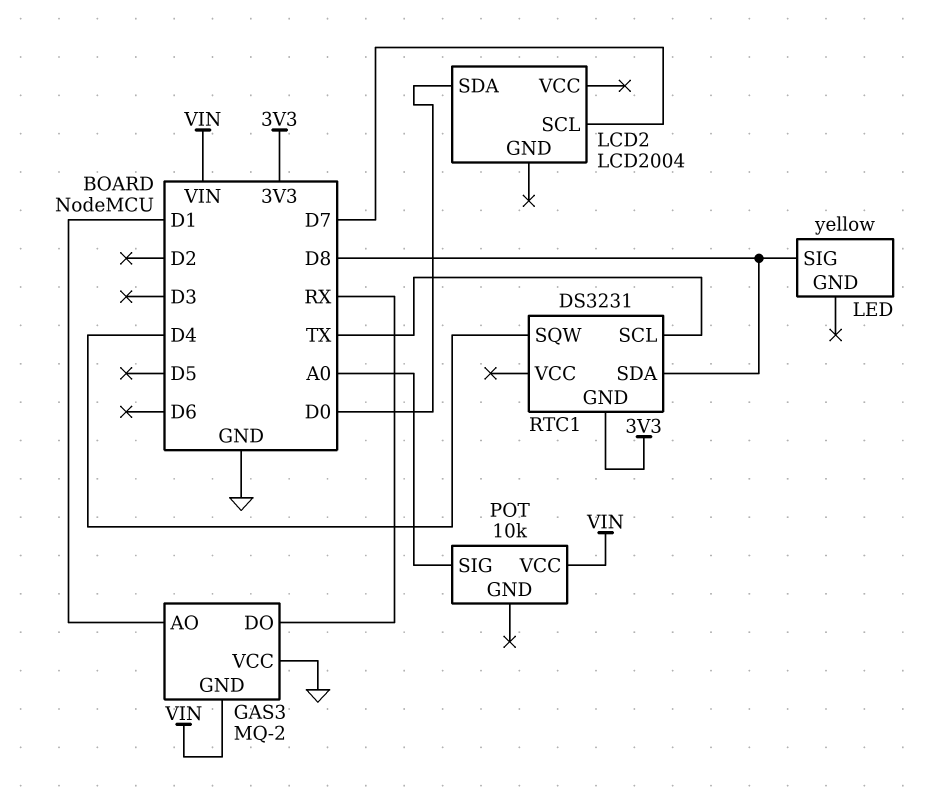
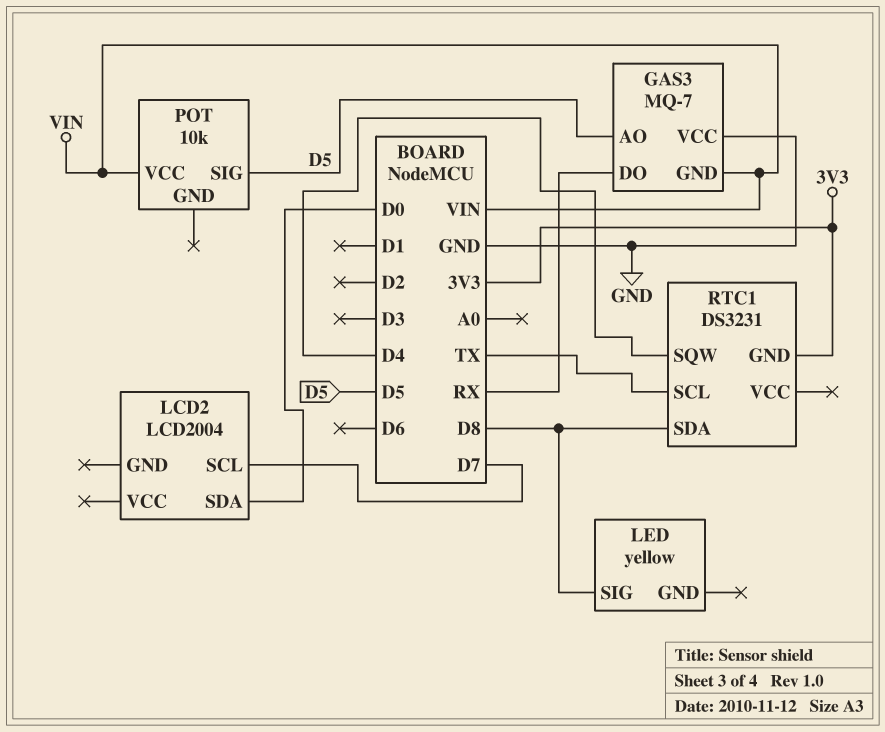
GAS3: MQ-2 -> MQ-7
GAS3 pin AO: D1 -> D5
POT pin SIG: A0 -> D5

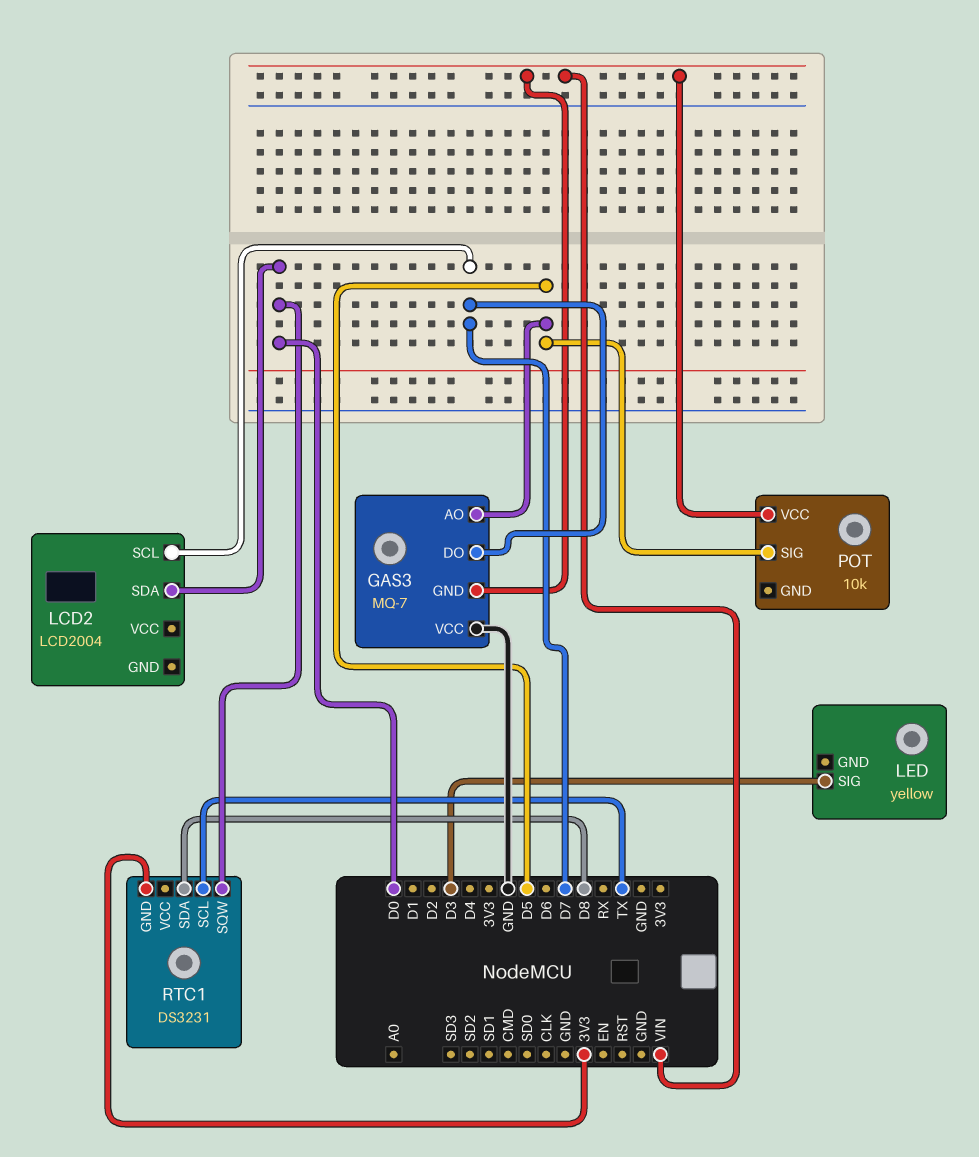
GAS3 pin DO: RX -> D7
LED pin SIG: D8 -> D3
RTC1 pin SQW: D4 -> D0

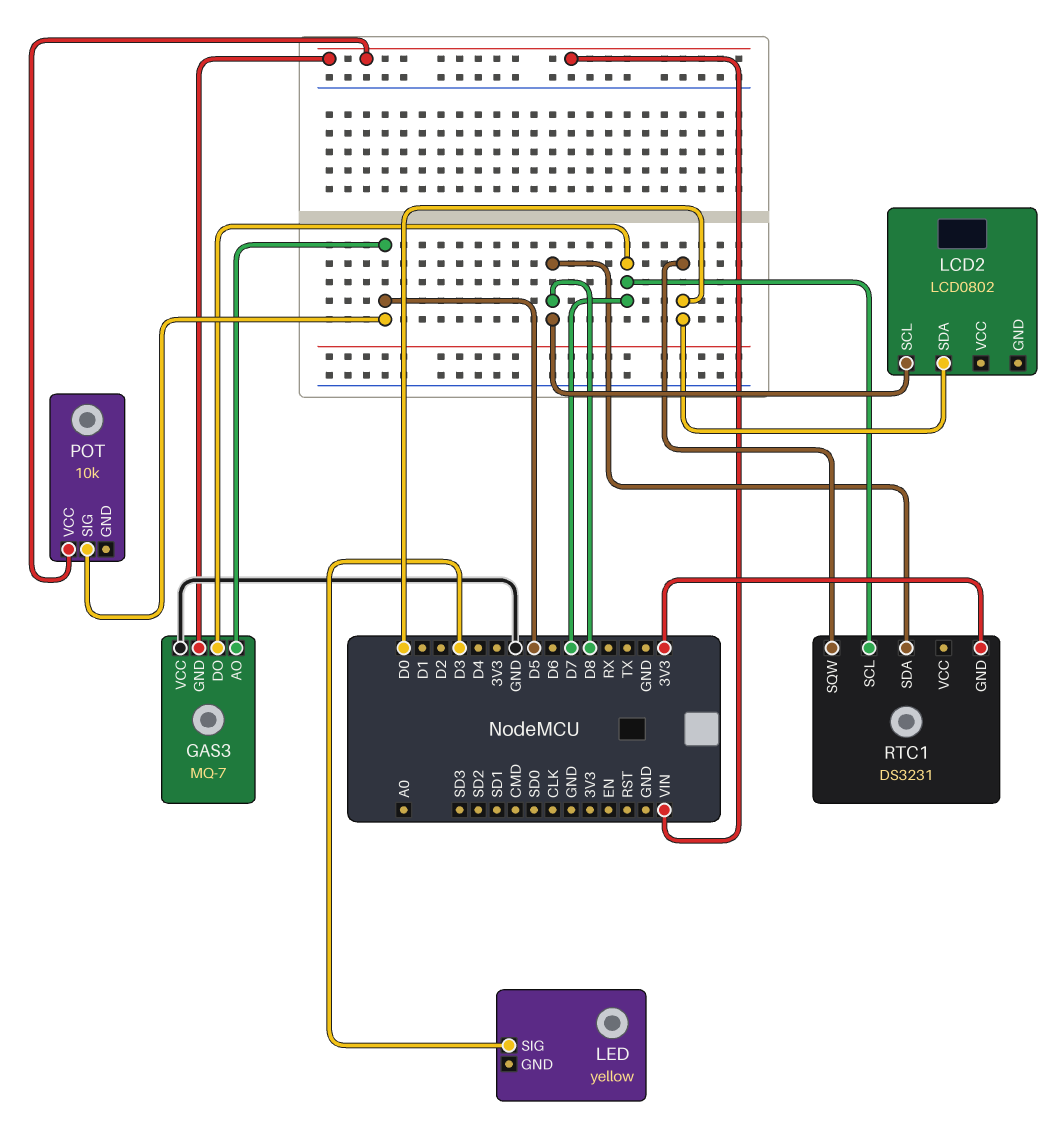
LCD2: LCD2004 -> LCD0802
LCD2 pin SCL: D7 -> D8
RTC1 pin SCL: TX -> D7

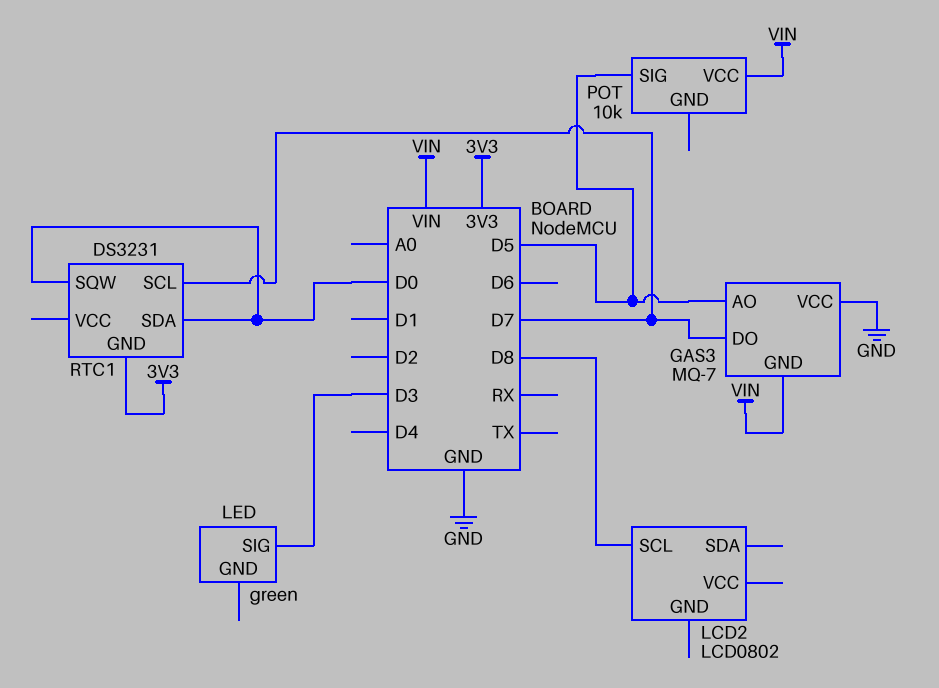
LCD2 pin SDA: D0 -> none
LED: yellow -> green
RTC1 pin SDA: D8 -> D0

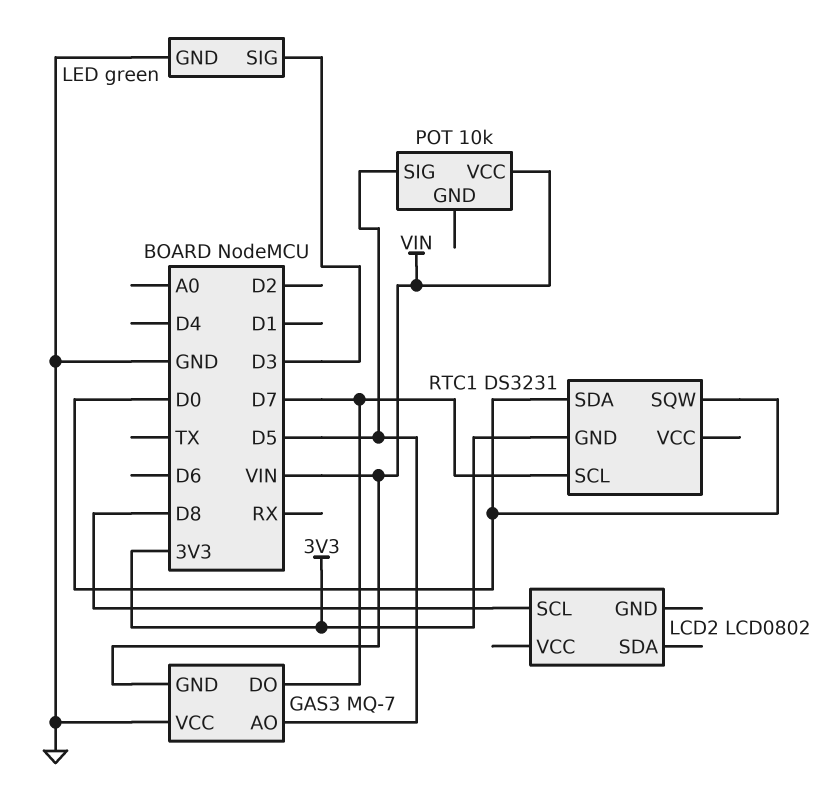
LED pin GND: none -> GND

